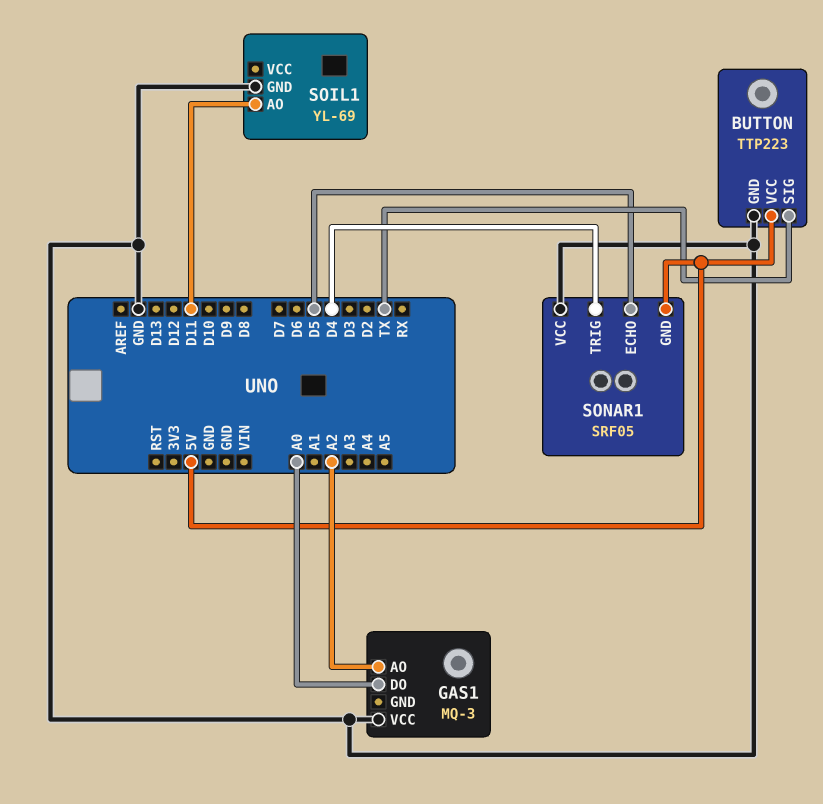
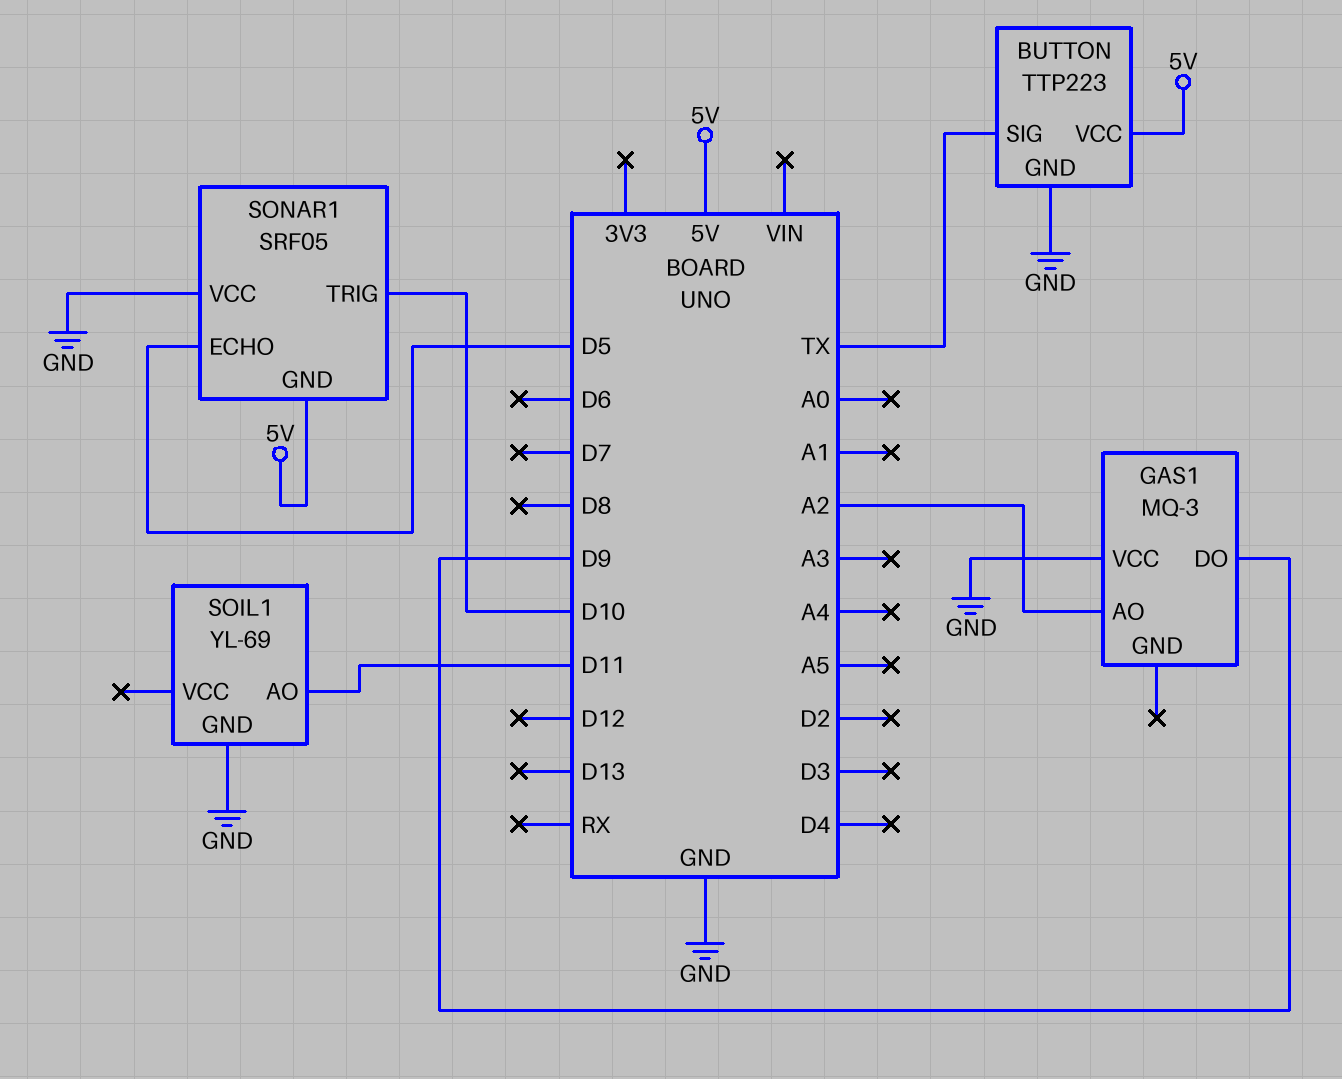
GAS1 pin DO: A0 -> D9
SONAR1 pin TRIG: D4 -> D10

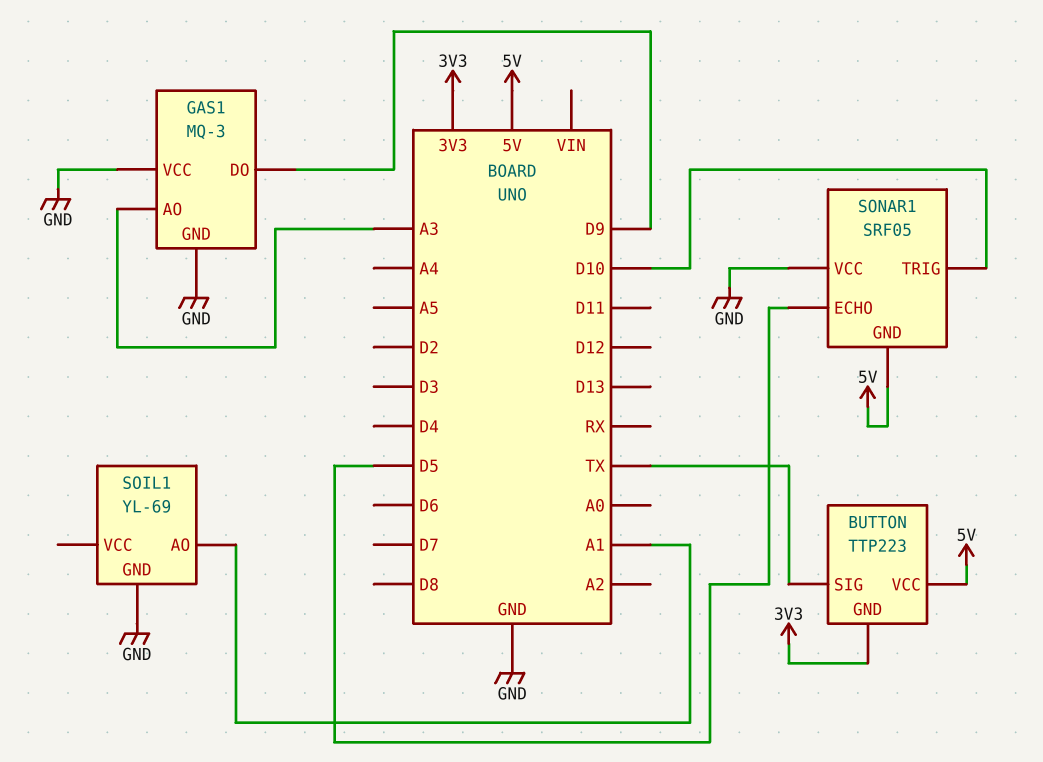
BUTTON pin GND: GND -> 3V3
GAS1 pin AO: A2 -> A3
GAS1 pin GND: none -> GND
SOIL1 pin AO: D11 -> A1

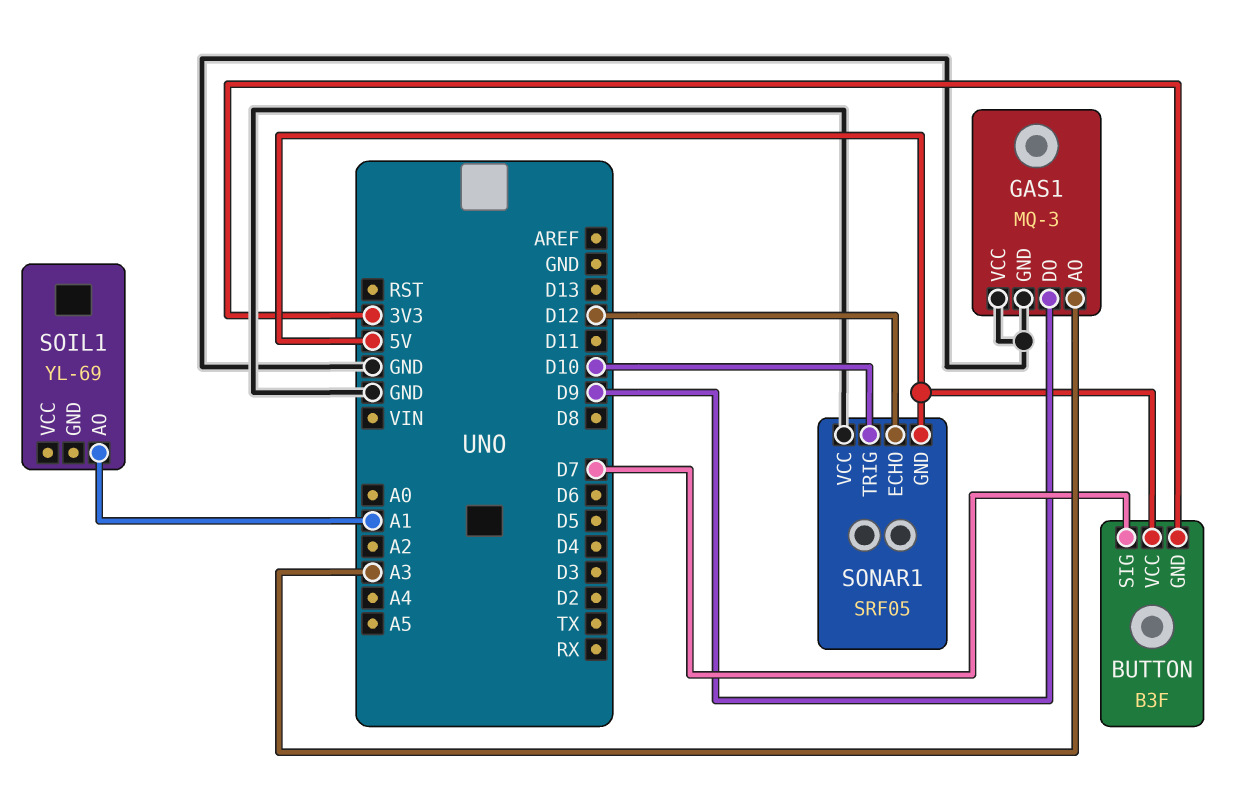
BUTTON: TTP223 -> B3F
BUTTON pin SIG: TX -> D7
SOIL1 pin GND: GND -> none
SONAR1 pin ECHO: D5 -> D12

